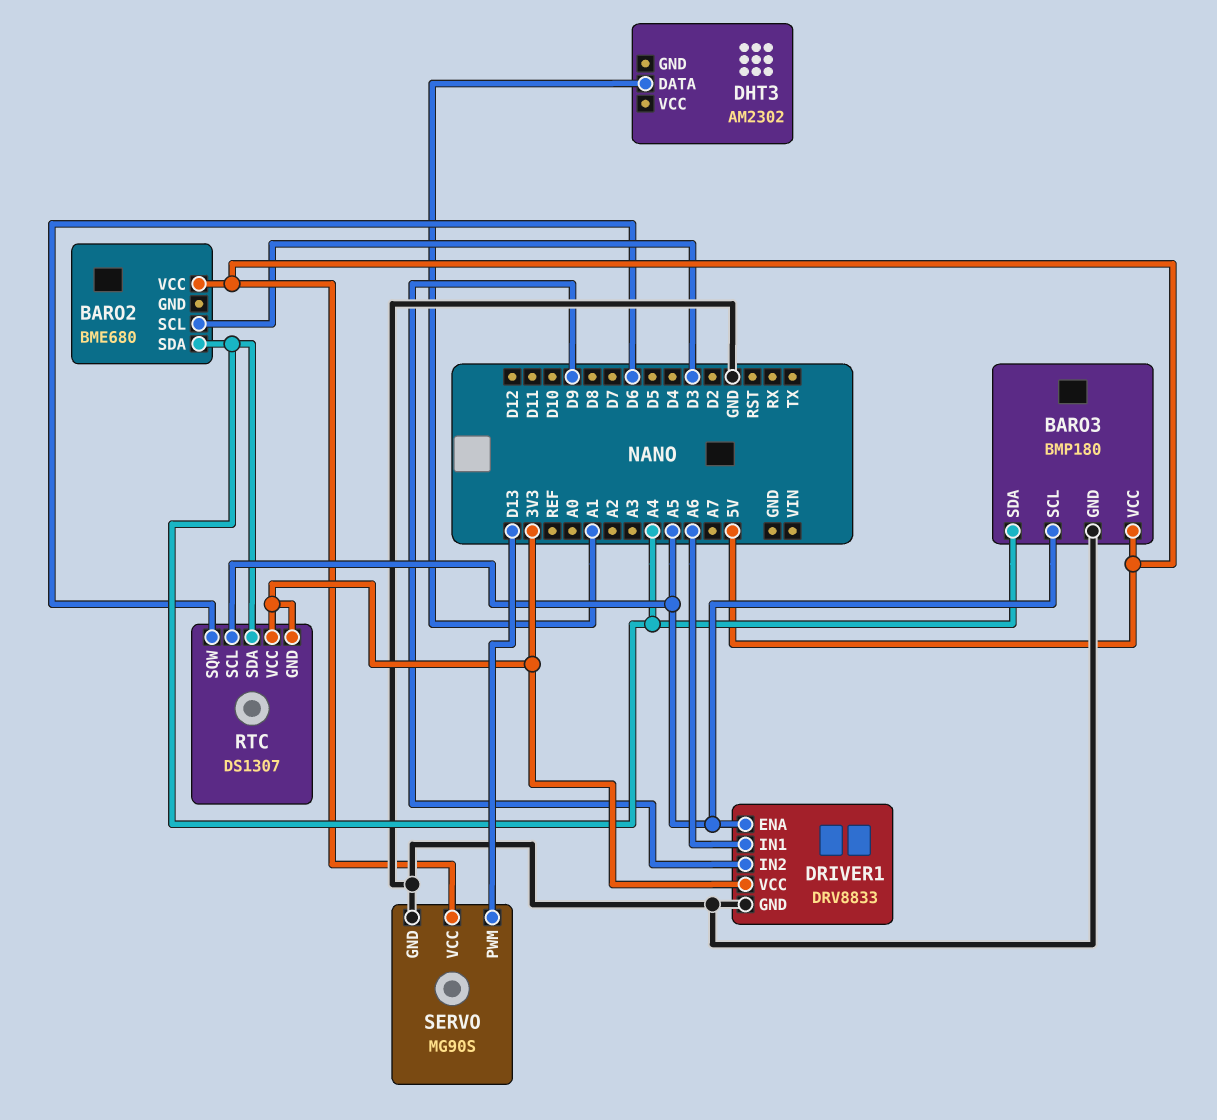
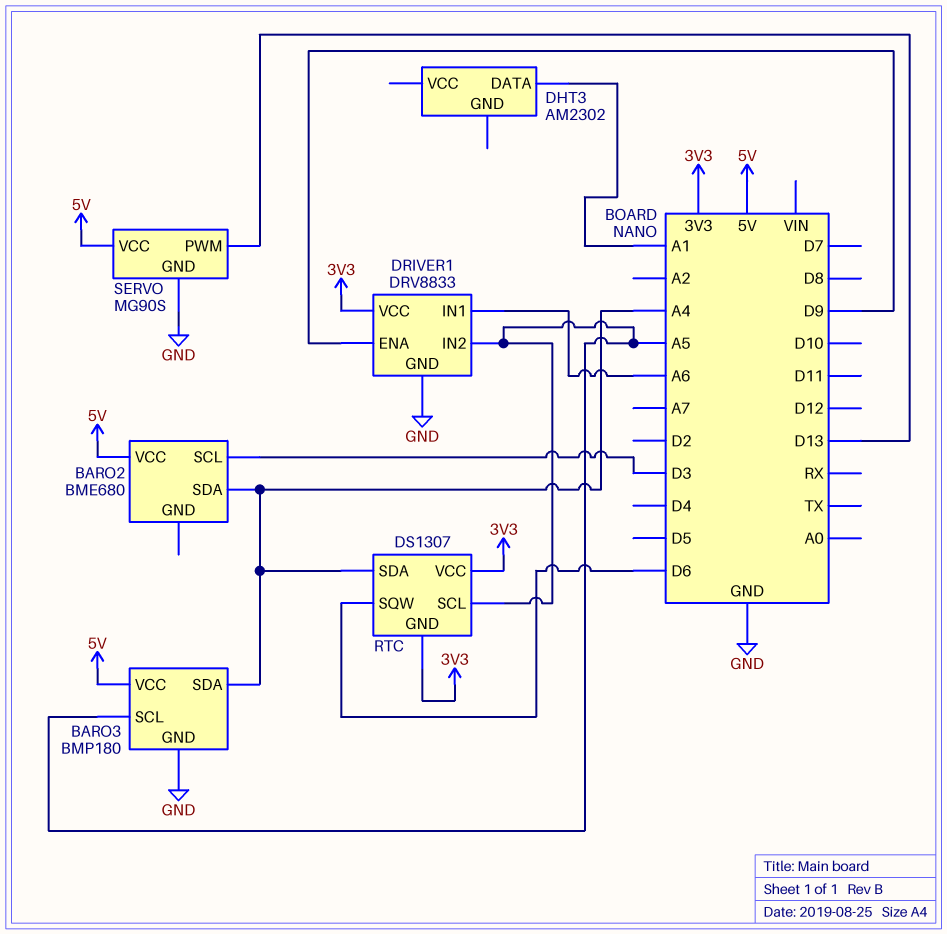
DRIVER1 pin ENA: A5 -> D9
DRIVER1 pin IN2: D9 -> A5

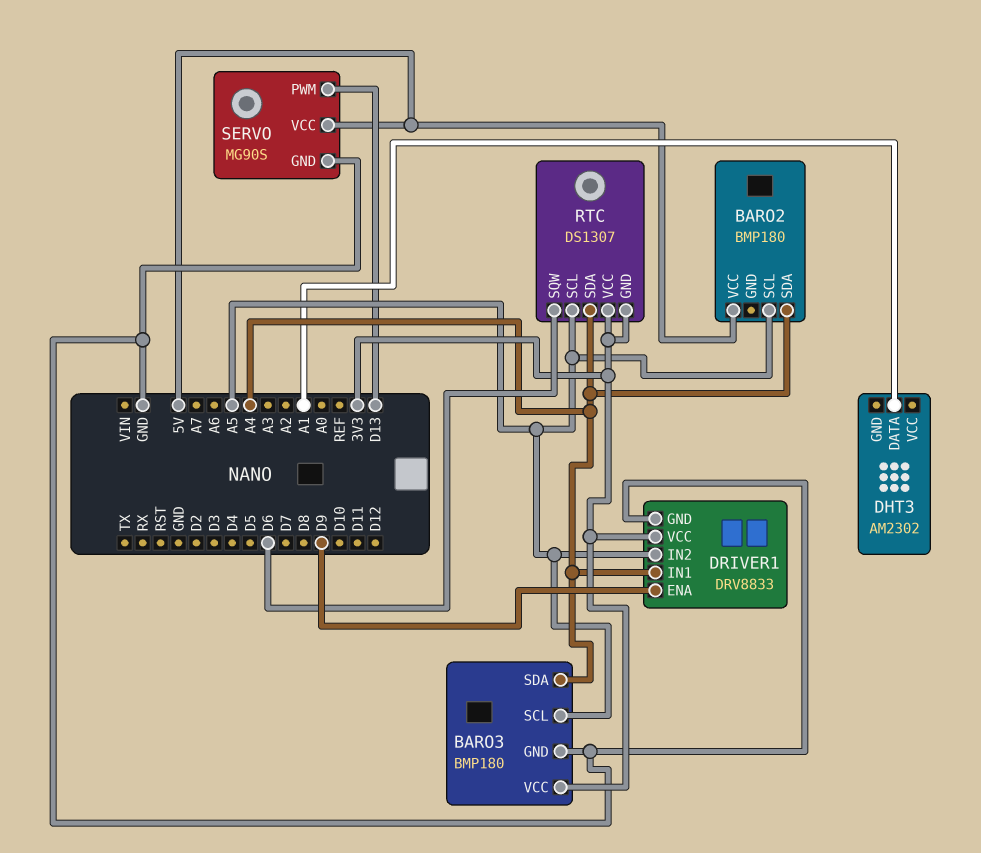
BARO2: BME680 -> BMP180
BARO2 pin SCL: D3 -> A5
BARO3 pin VCC: 5V -> 3V3
DRIVER1 pin IN1: A6 -> A4

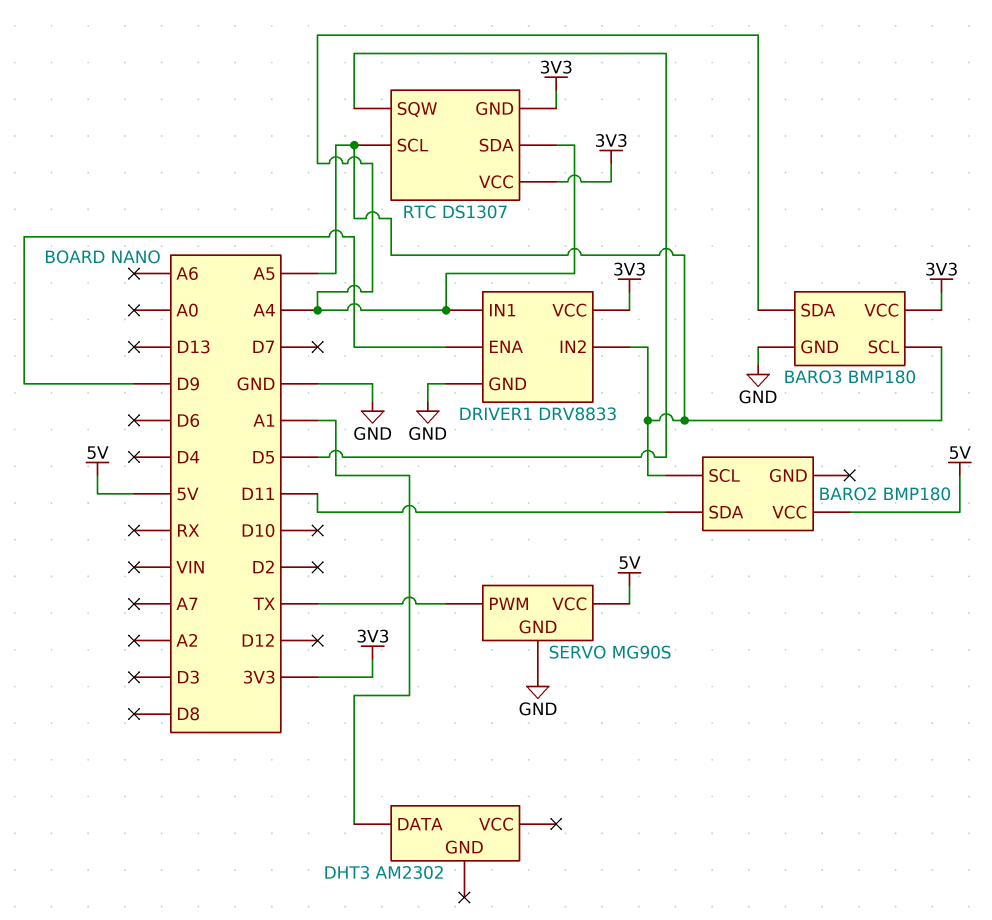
BARO2 pin SDA: A4 -> D11
RTC pin SQW: D6 -> D5
SERVO pin PWM: D13 -> TX

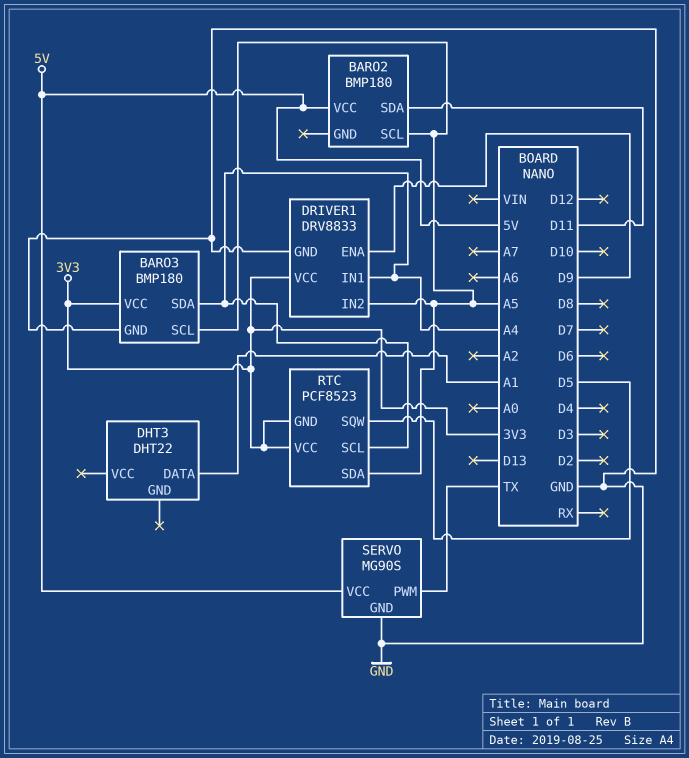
DHT3: AM2302 -> DHT22
RTC: DS1307 -> PCF8523
RTC pin SCL: A5 -> A4
RTC pin SDA: A4 -> A5

